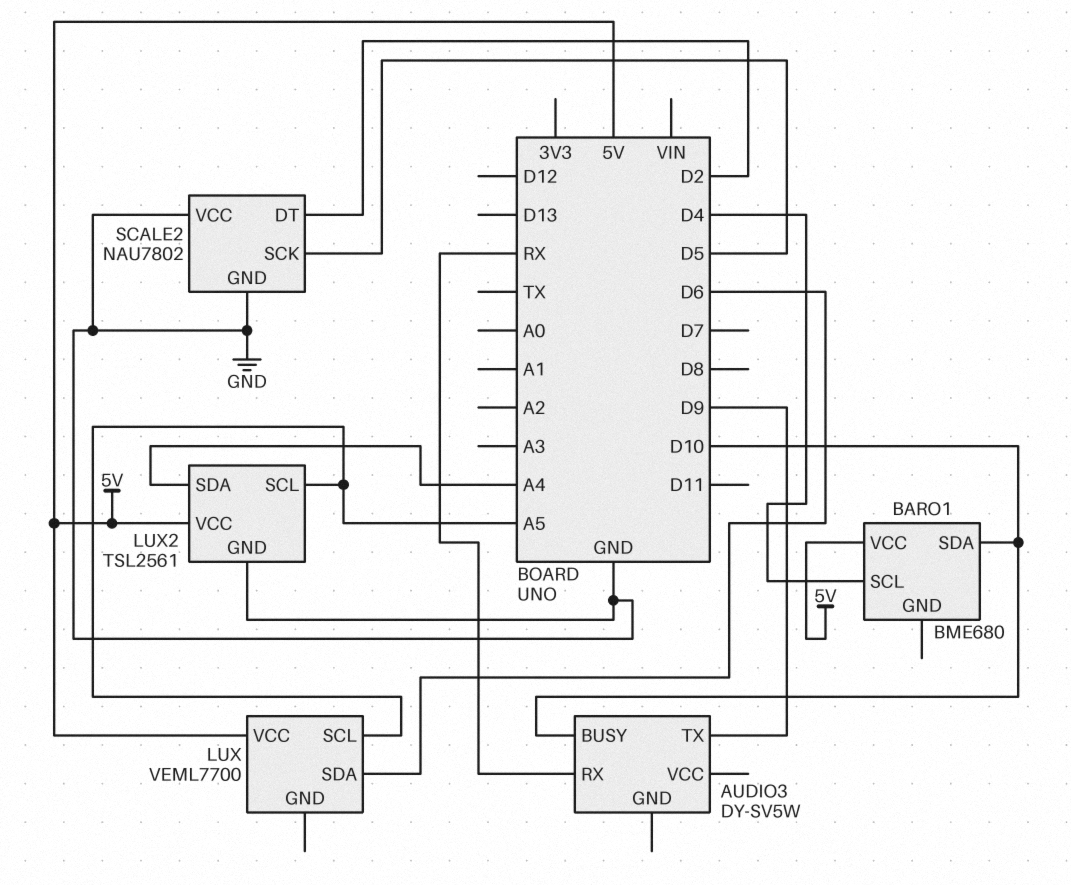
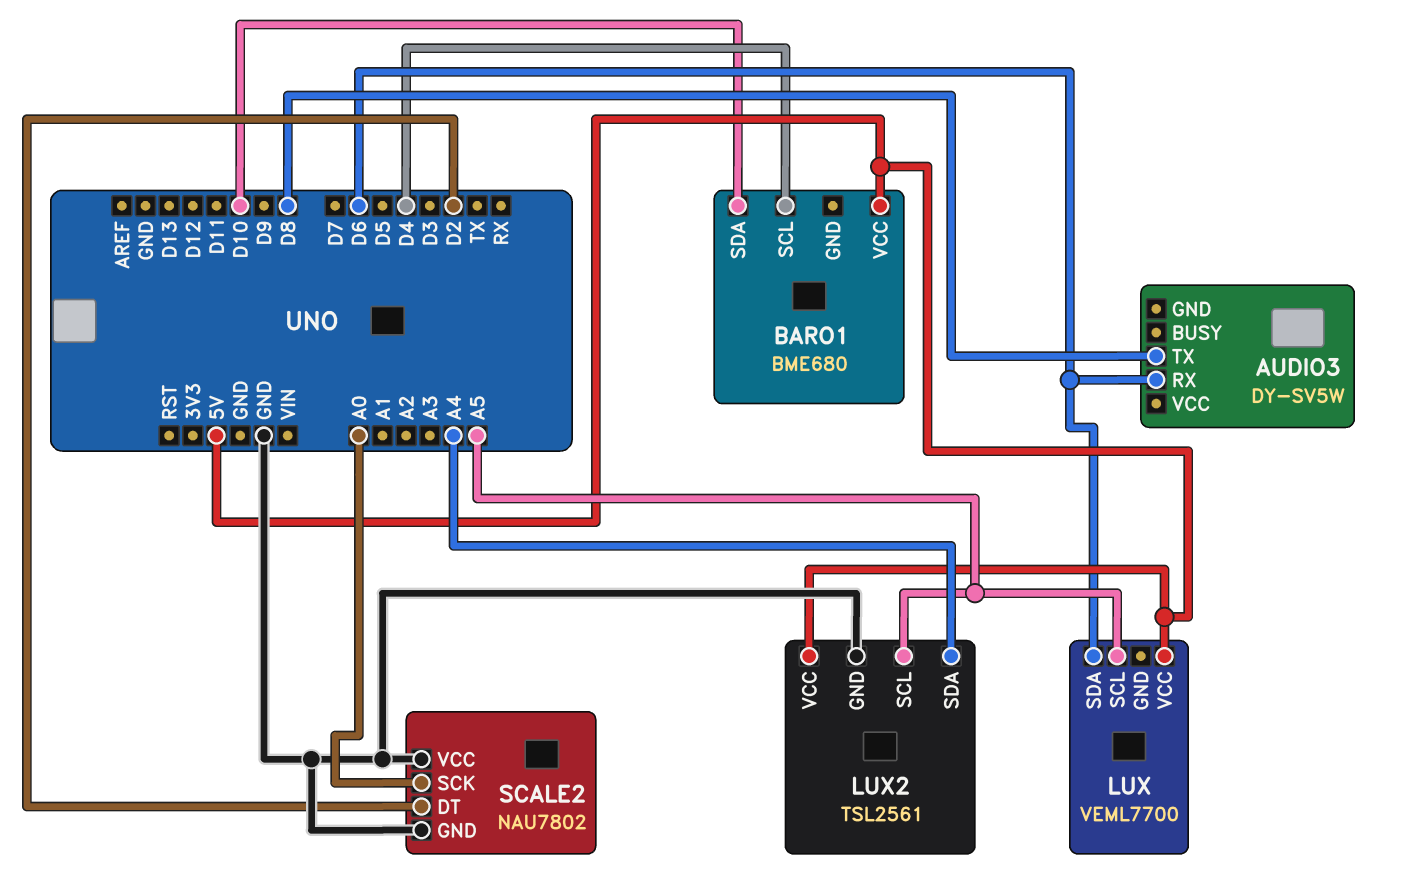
AUDIO3 pin BUSY: D10 -> none
AUDIO3 pin RX: RX -> D6
AUDIO3 pin TX: D9 -> D8
SCALE2 pin SCK: D5 -> A0

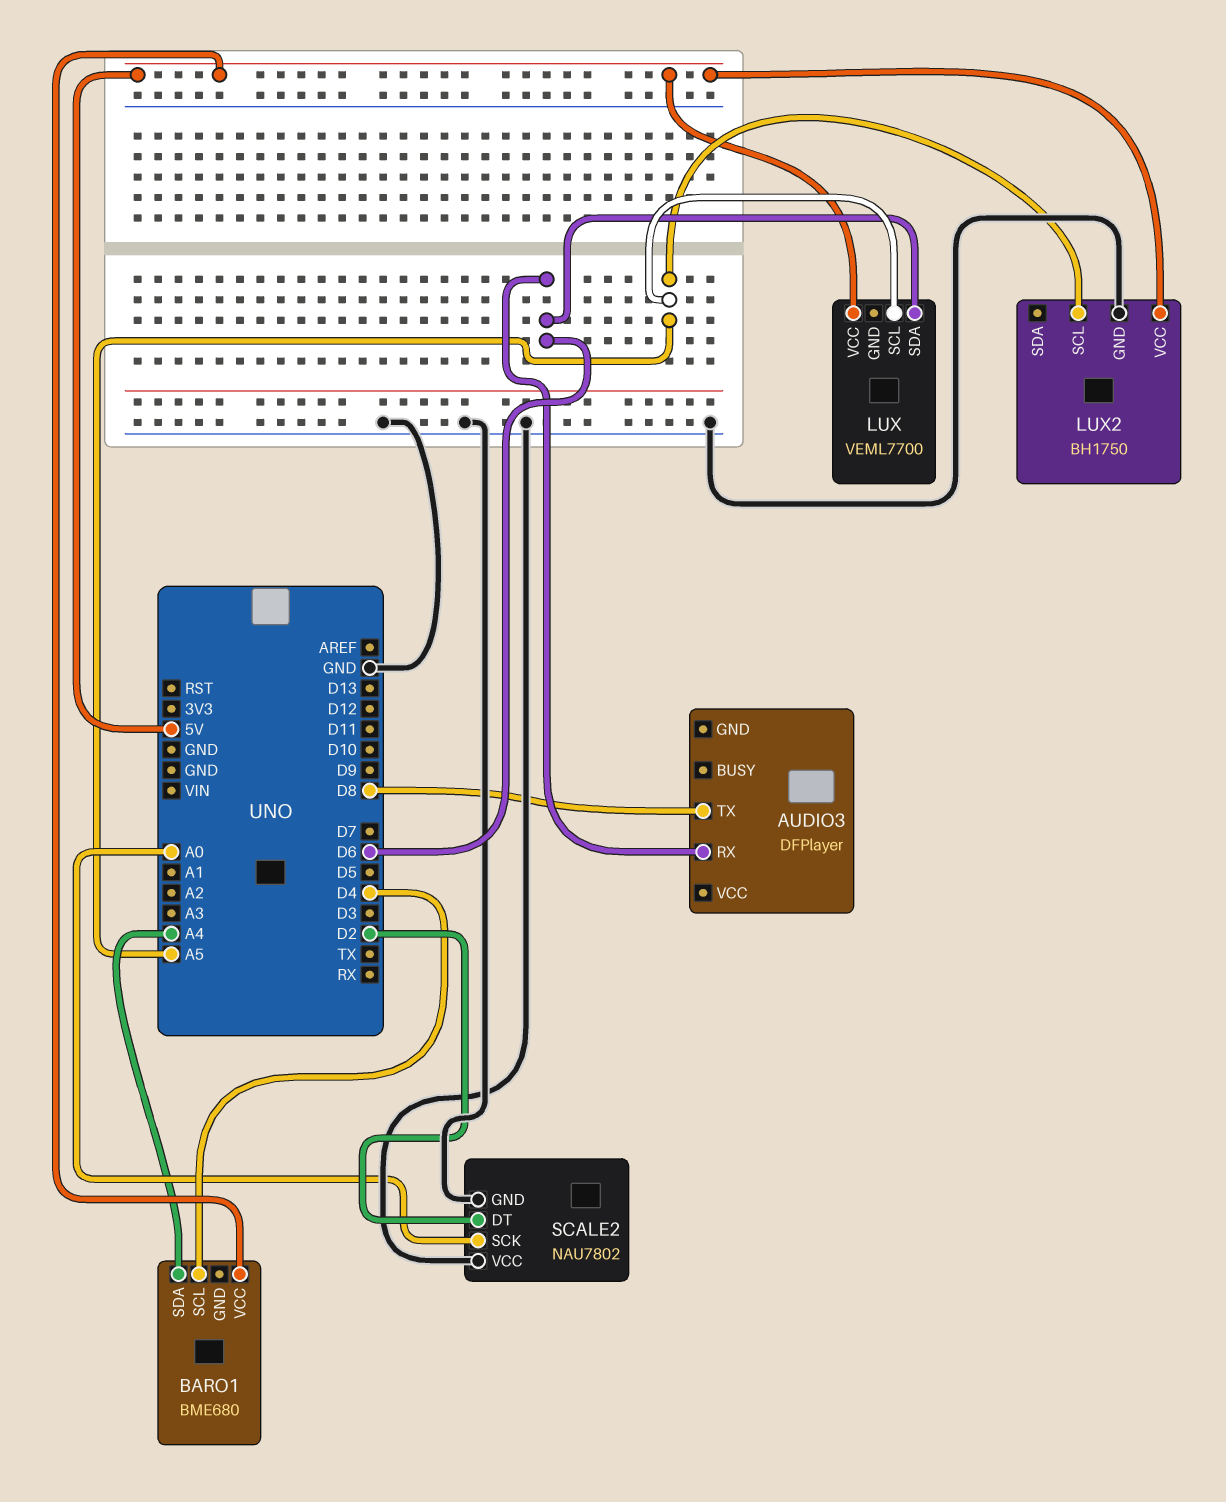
AUDIO3: DY-SV5W -> DFPlayer
BARO1 pin SDA: D10 -> A4
LUX2: TSL2561 -> BH1750
LUX2 pin SDA: A4 -> none

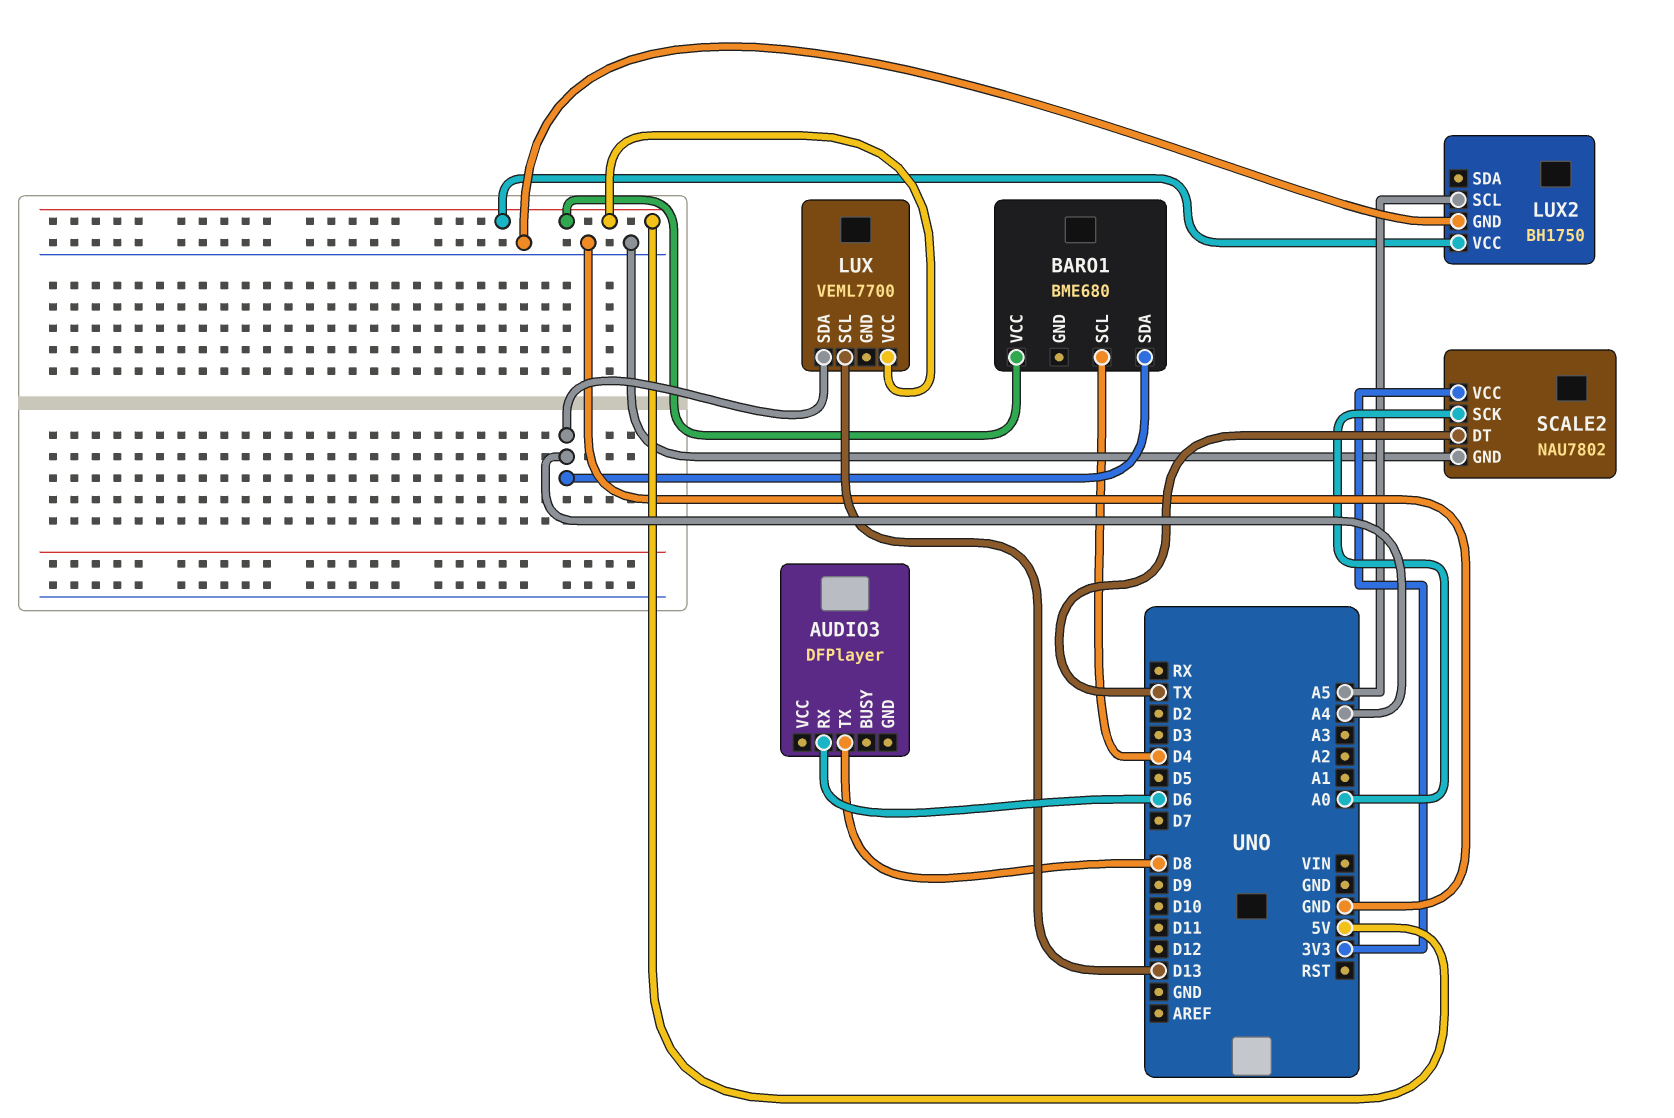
LUX pin SCL: A5 -> D13
LUX pin SDA: D6 -> A4
SCALE2 pin DT: D2 -> TX
SCALE2 pin VCC: GND -> 3V3

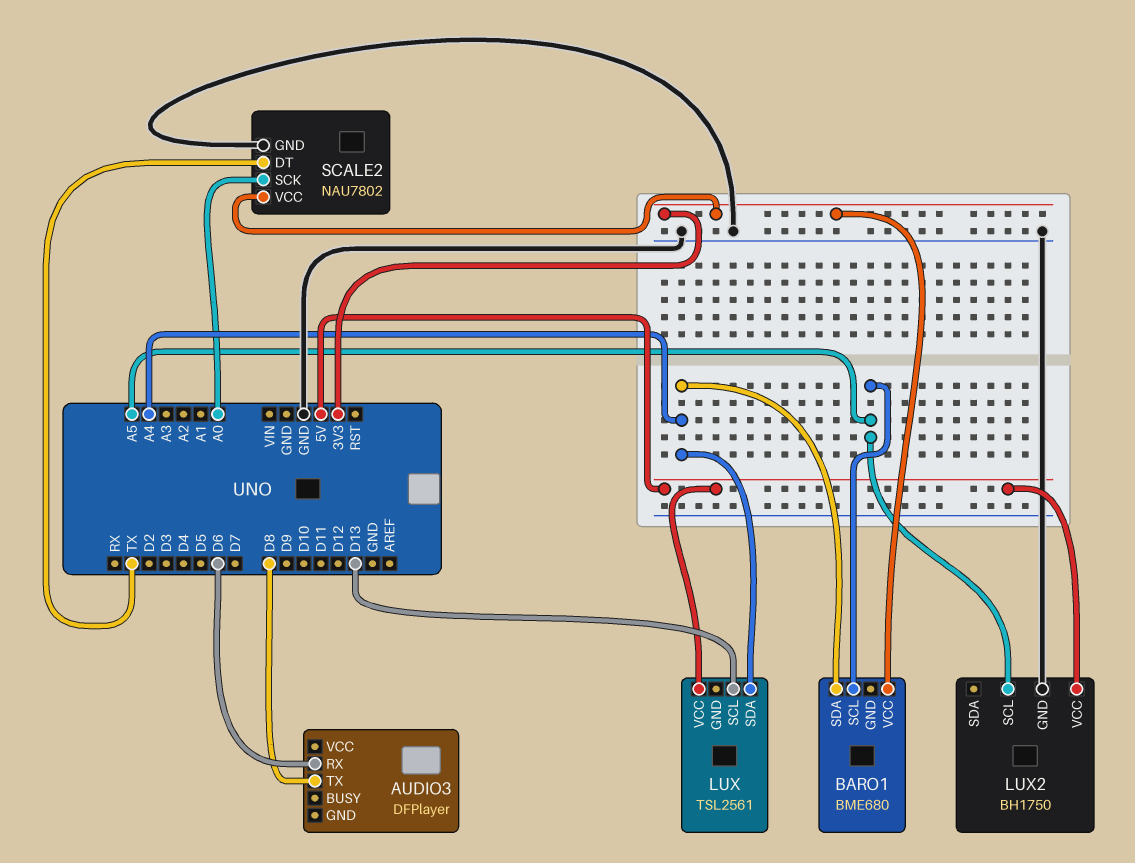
BARO1 pin SCL: D4 -> A5
BARO1 pin VCC: 5V -> 3V3
LUX: VEML7700 -> TSL2561

